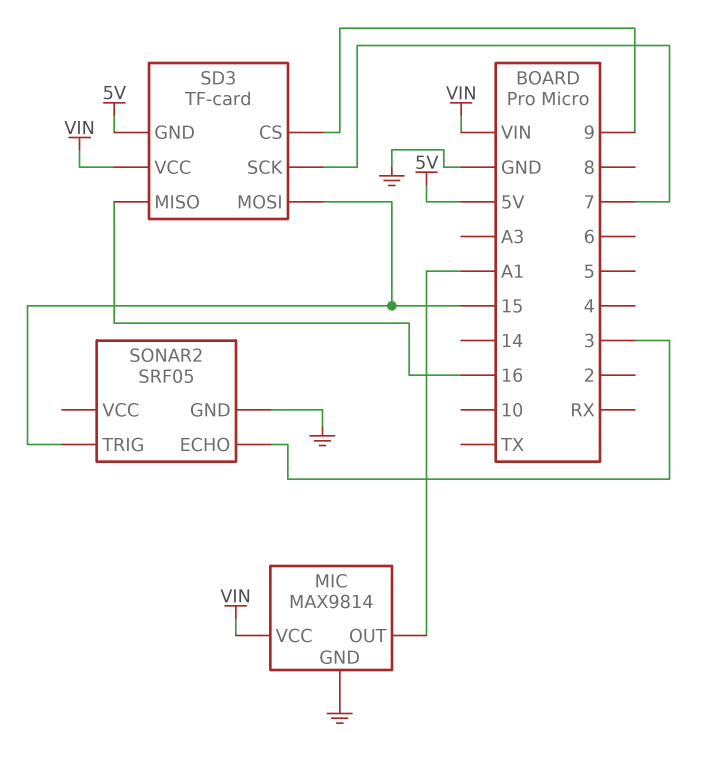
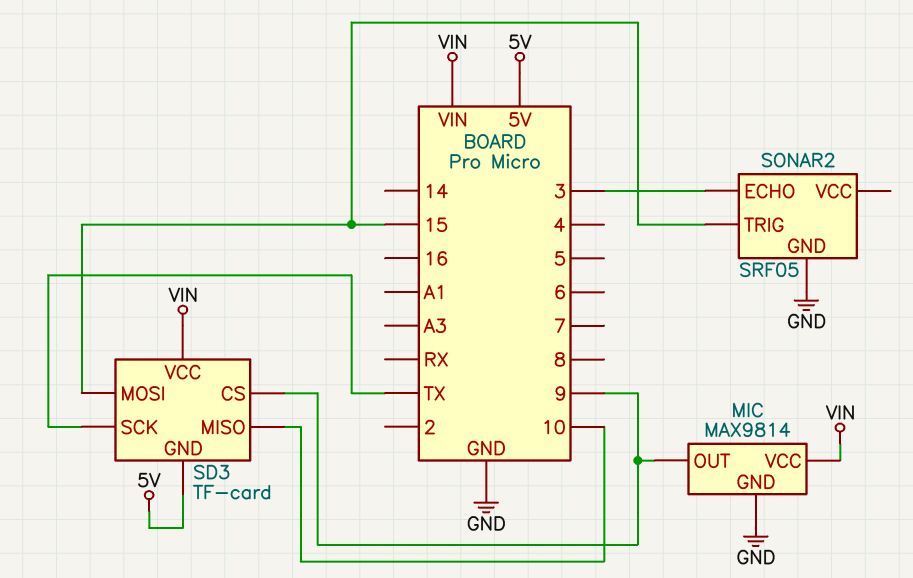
MIC pin OUT: A1 -> 9
SD3 pin MISO: 16 -> 10
SD3 pin SCK: 7 -> TX

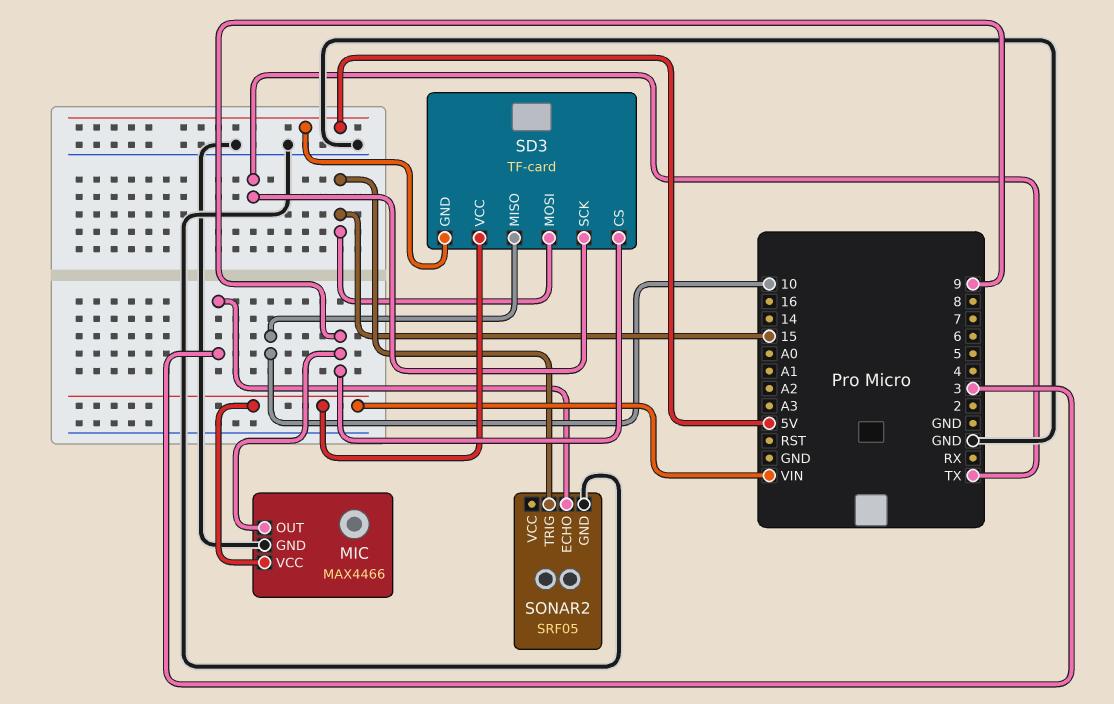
MIC: MAX9814 -> MAX4466

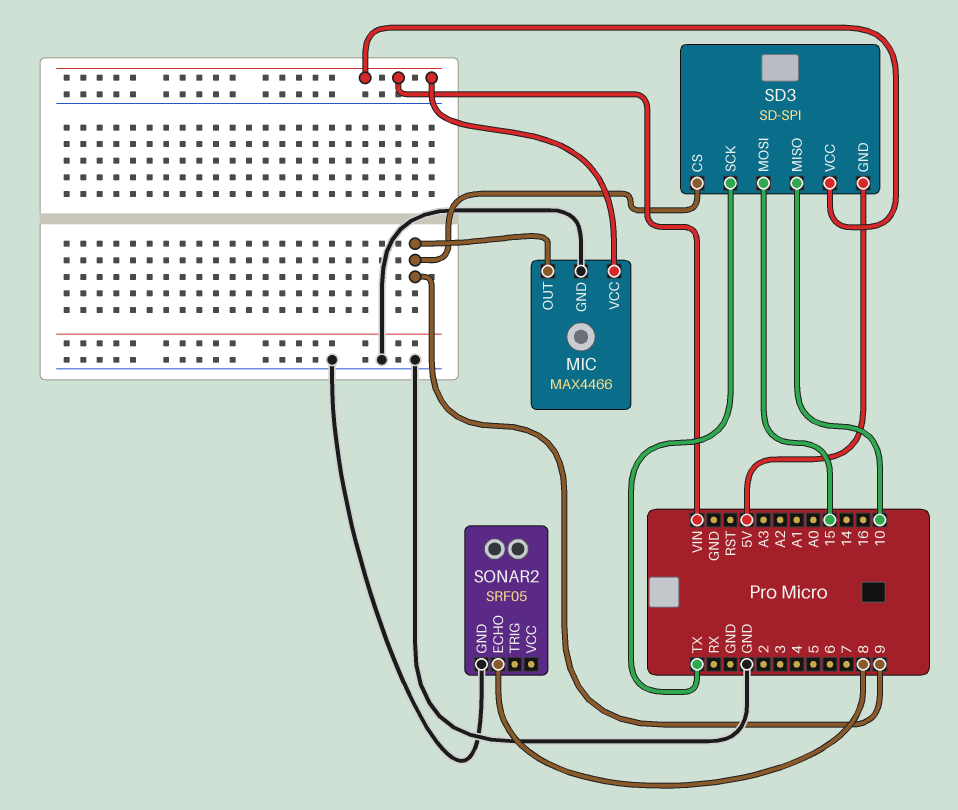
SD3: TF-card -> SD-SPI
SONAR2 pin ECHO: 3 -> 8
SONAR2 pin TRIG: 15 -> none

